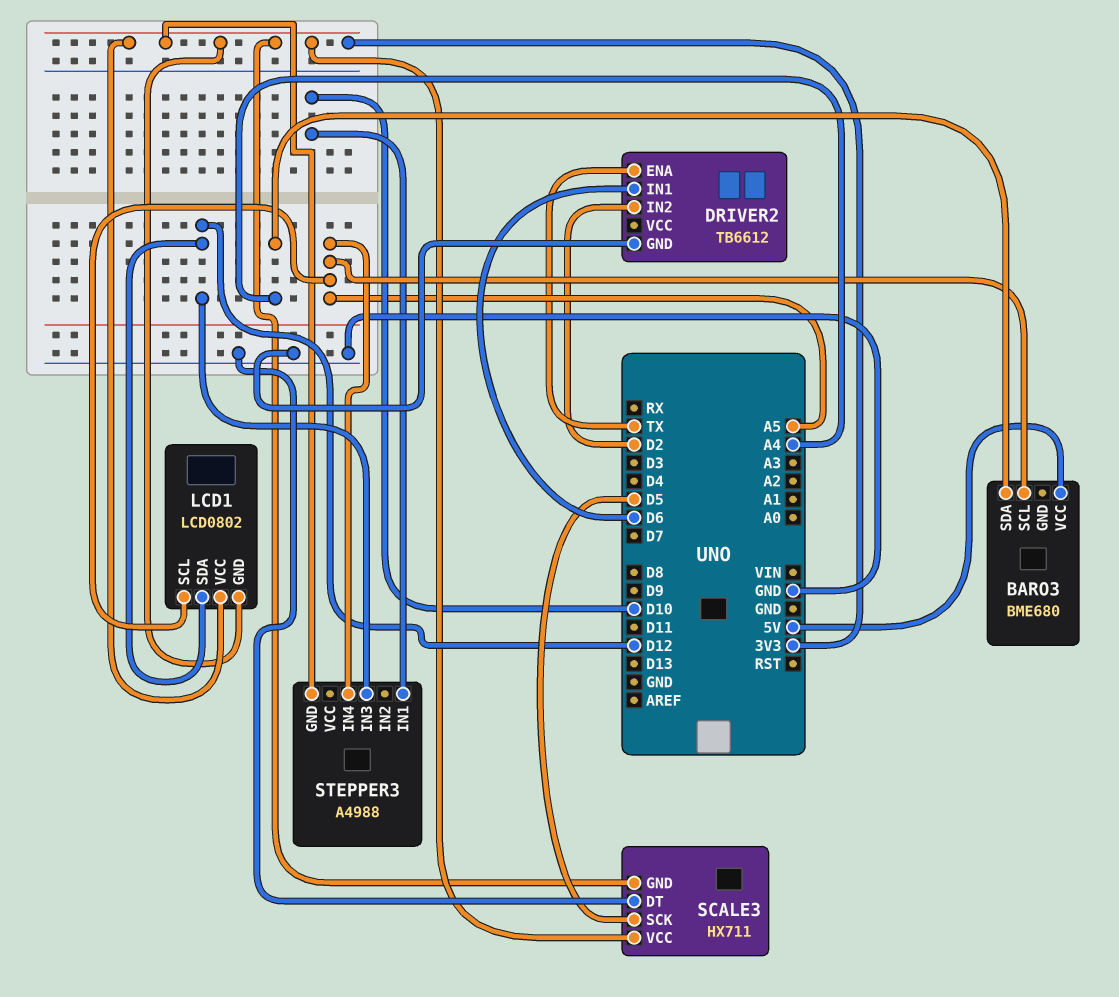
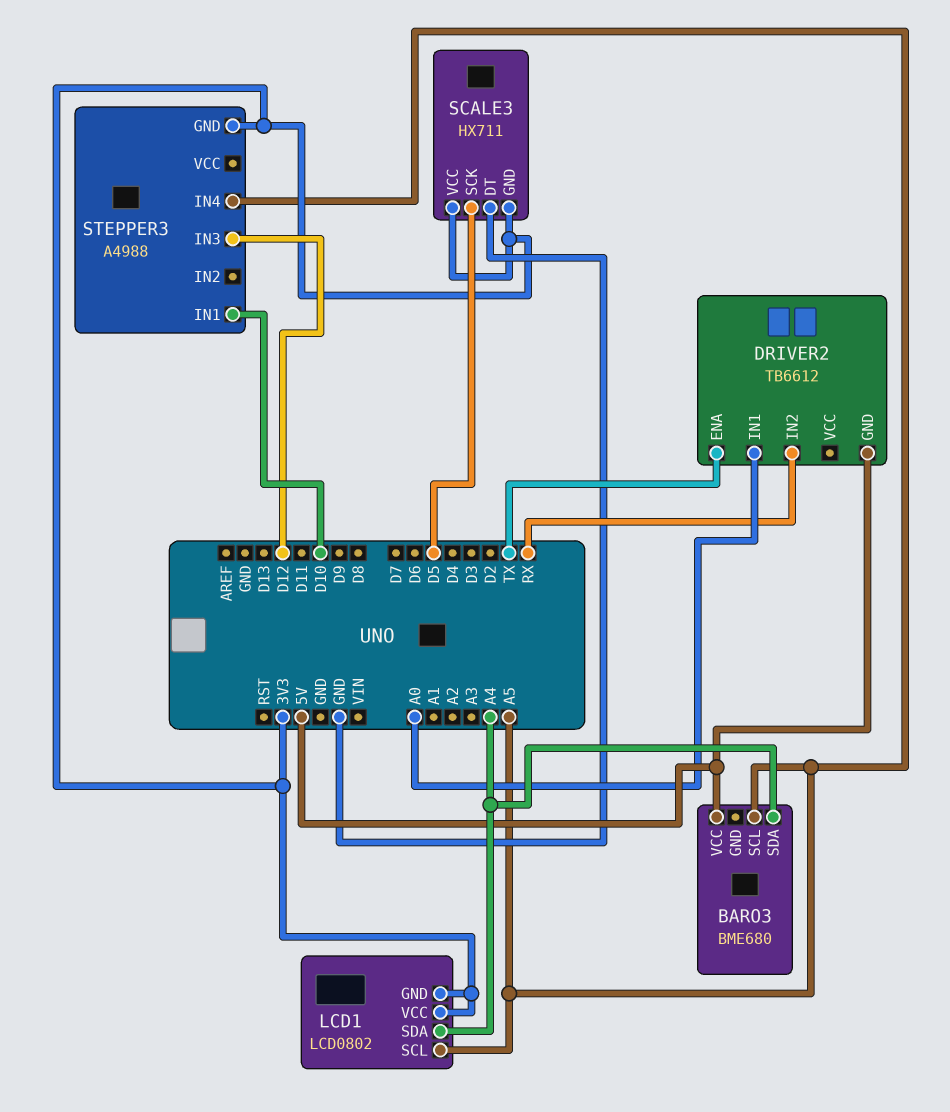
DRIVER2 pin GND: GND -> 5V
DRIVER2 pin IN1: D6 -> A0
DRIVER2 pin IN2: D2 -> RX
LCD1 pin SDA: D12 -> A4

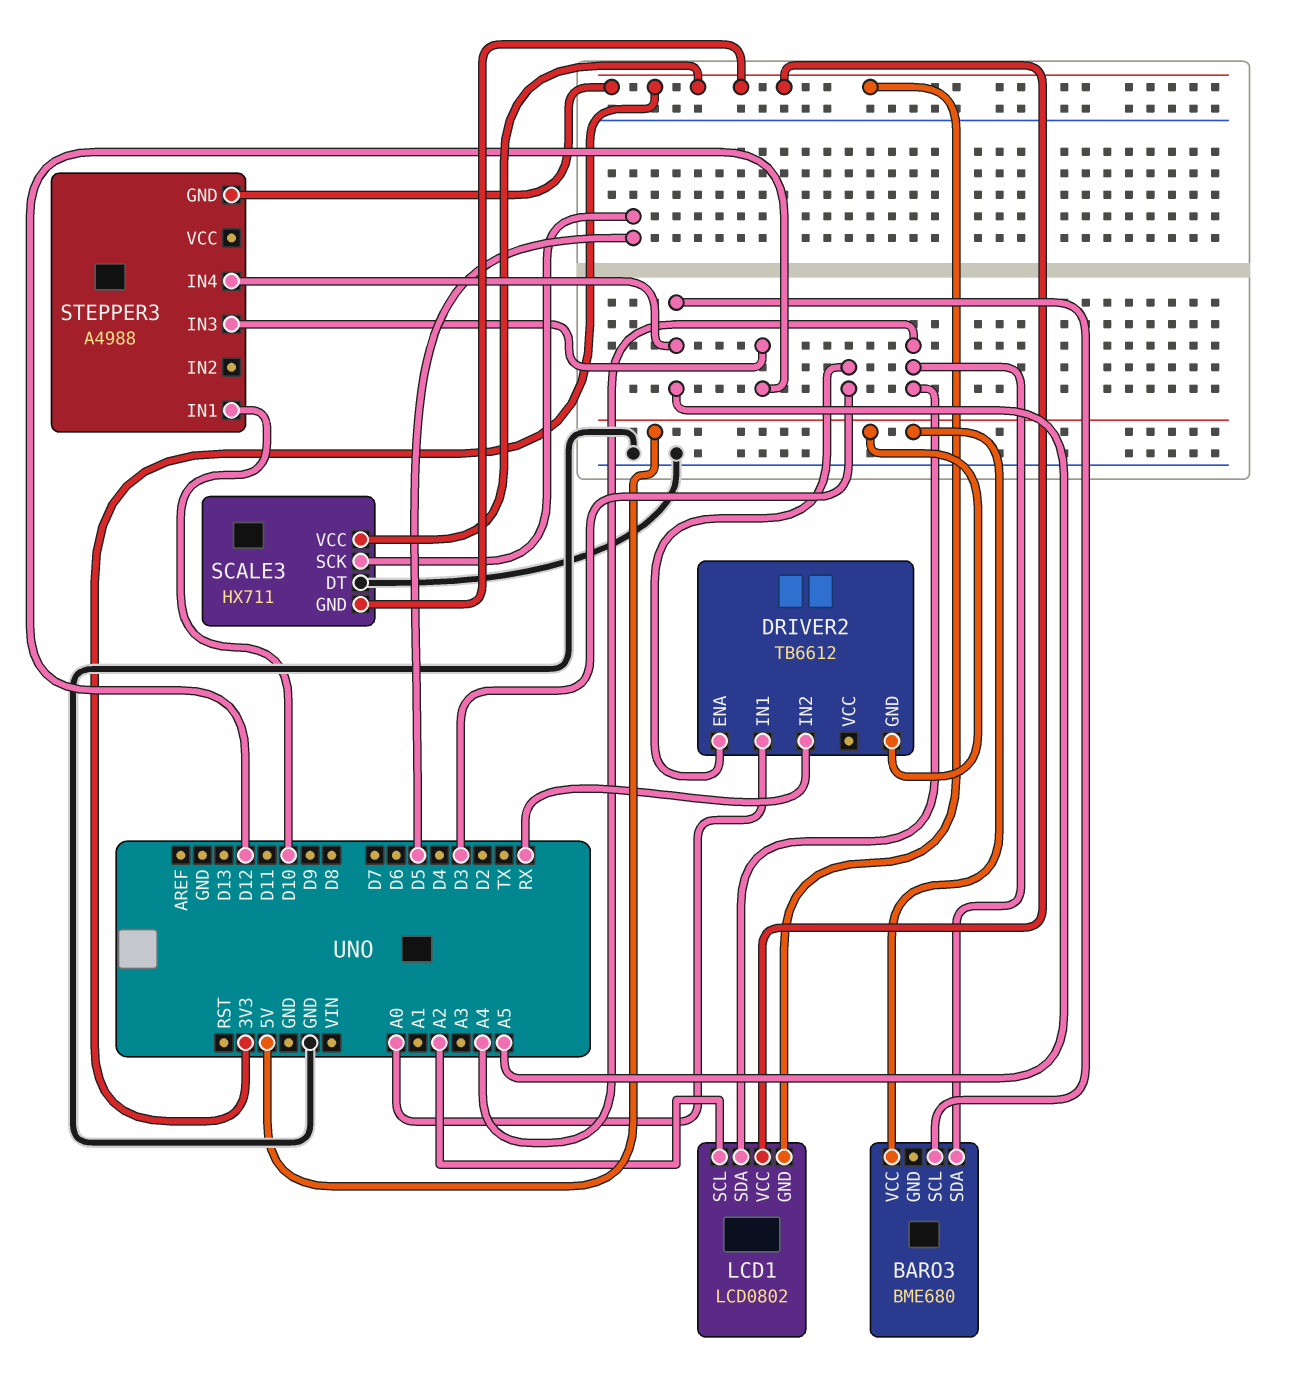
DRIVER2 pin ENA: TX -> D3
LCD1 pin SCL: A5 -> A2

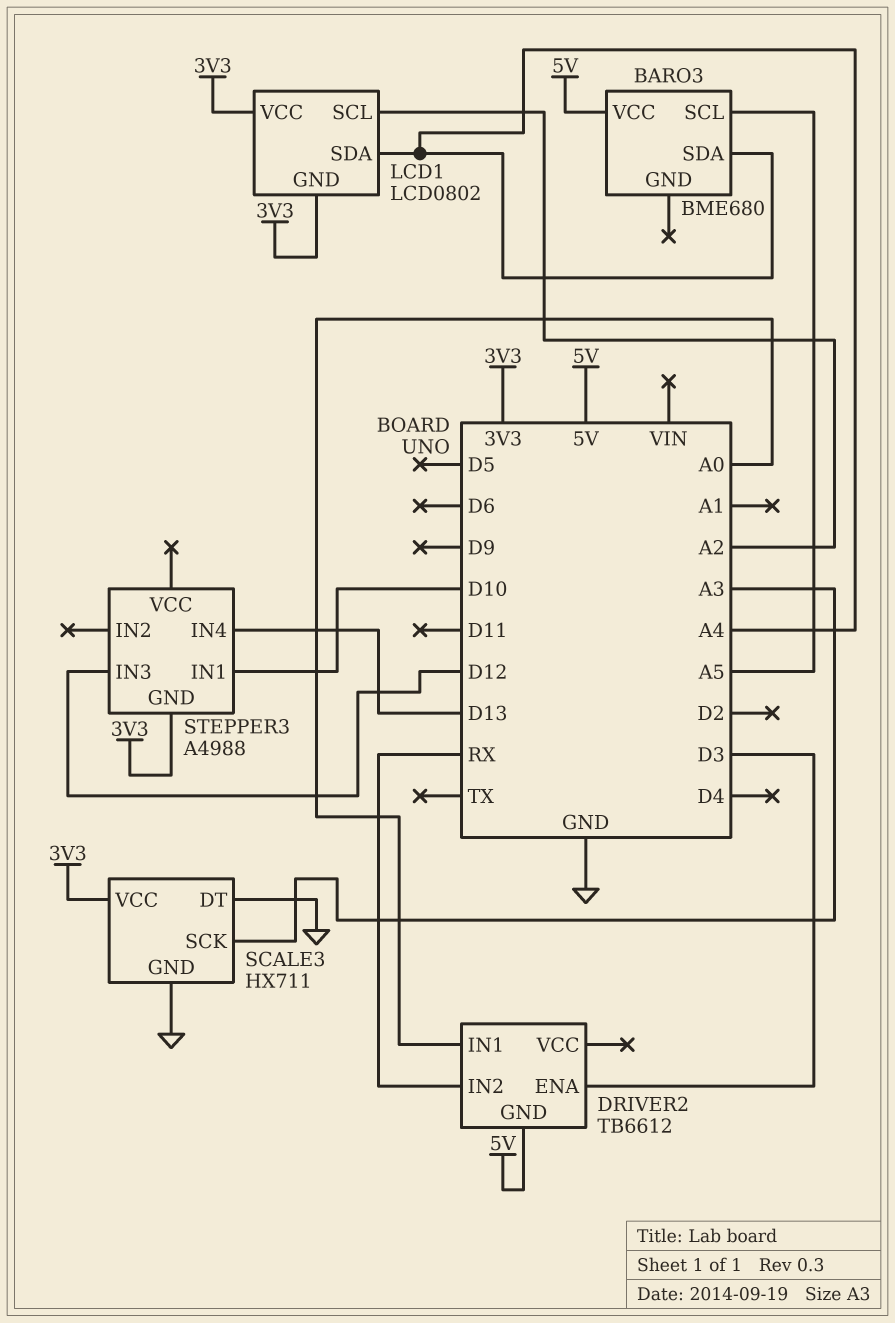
SCALE3 pin GND: 3V3 -> GND
SCALE3 pin SCK: D5 -> A3
STEPPER3 pin IN4: A5 -> D13

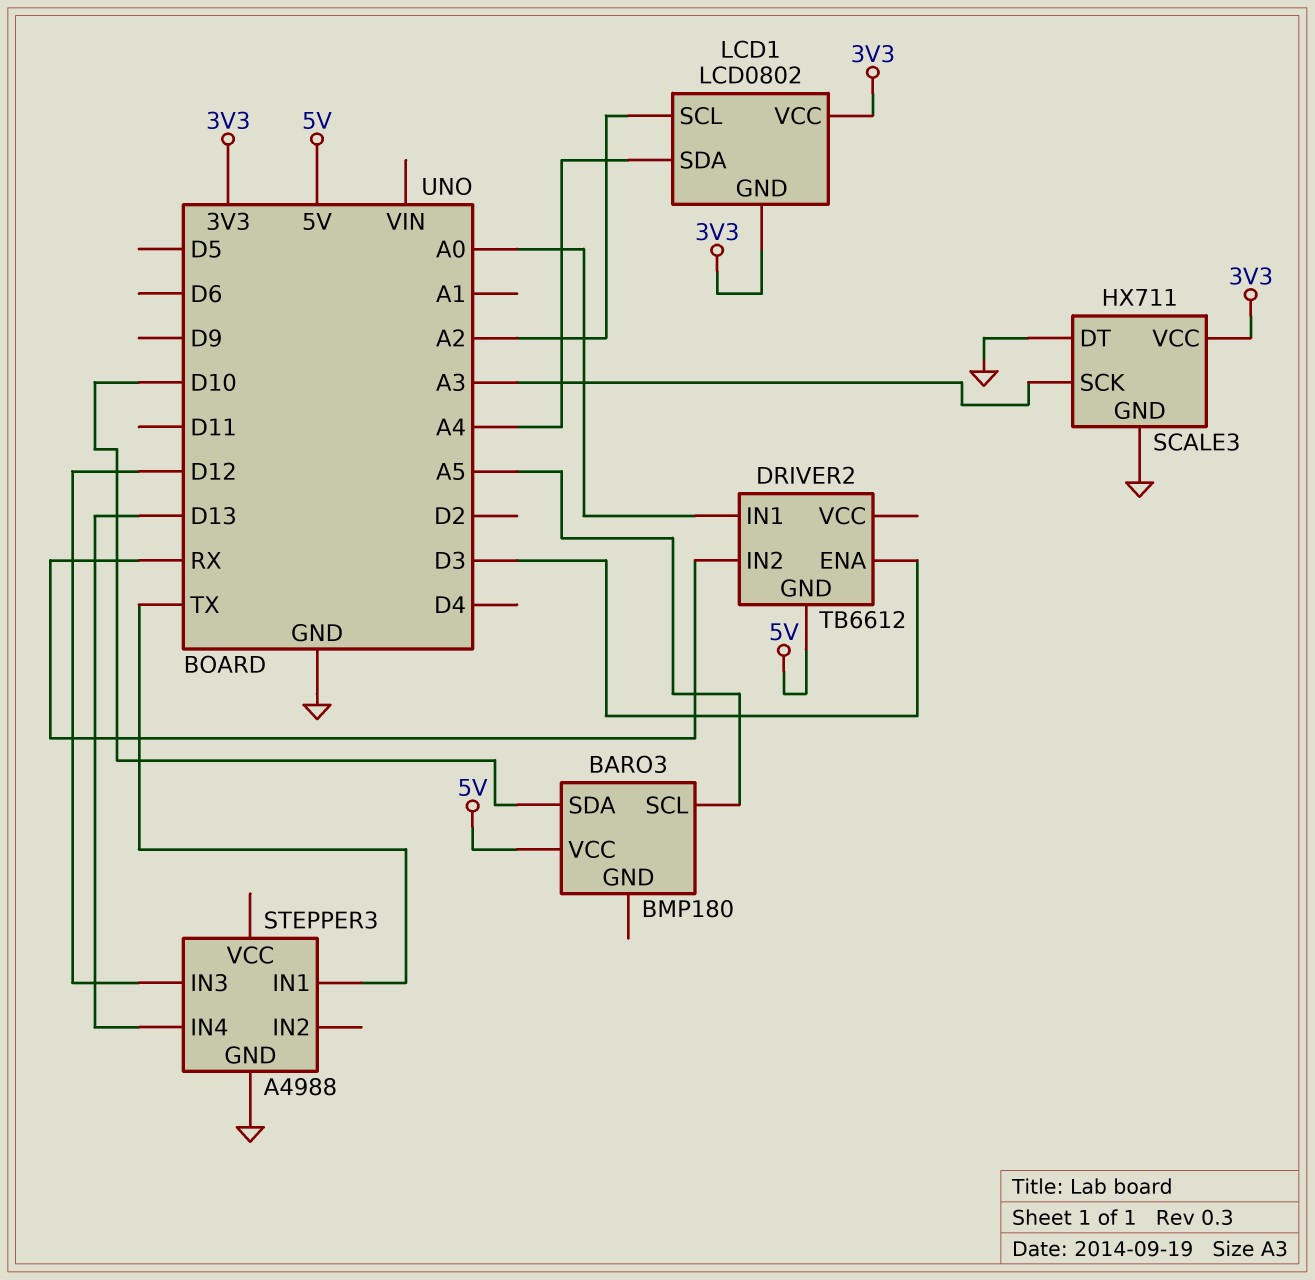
BARO3: BME680 -> BMP180
BARO3 pin SDA: A4 -> D10
STEPPER3 pin GND: 3V3 -> GND
STEPPER3 pin IN1: D10 -> TX

